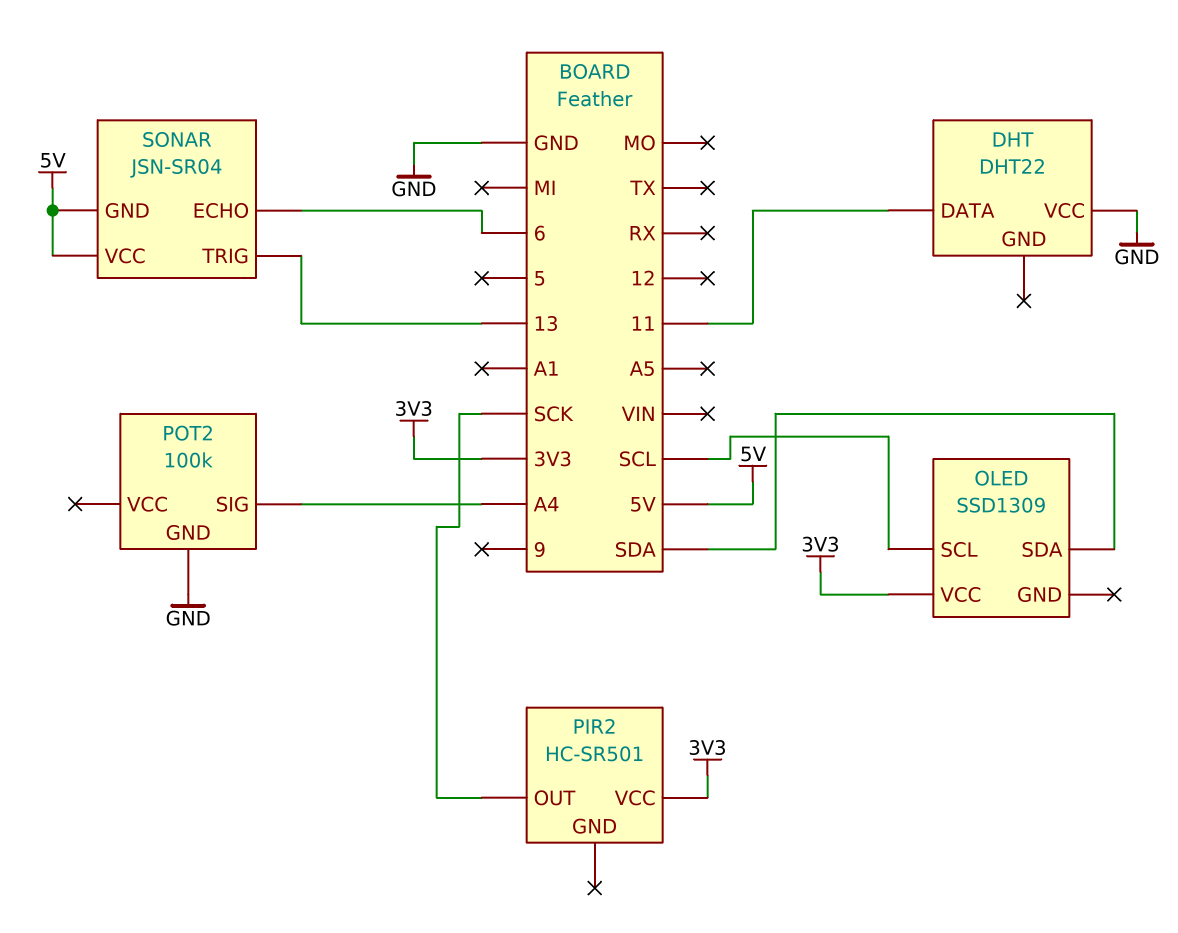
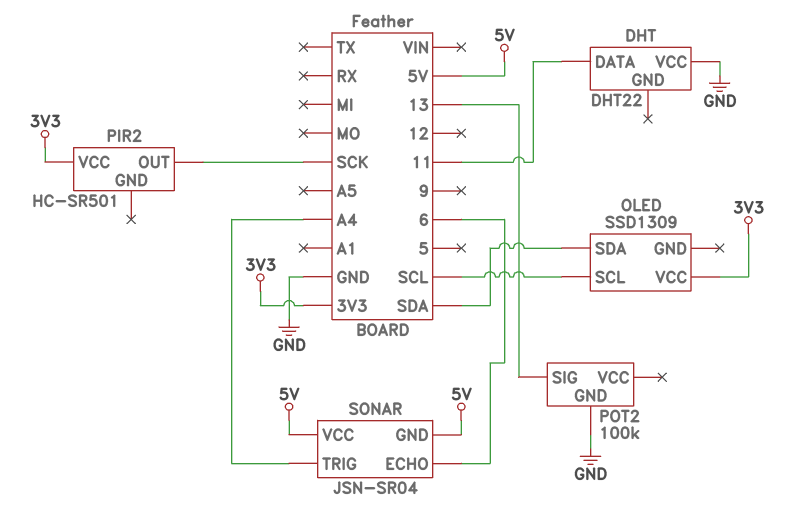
POT2 pin SIG: A4 -> 13
SONAR pin TRIG: 13 -> A4

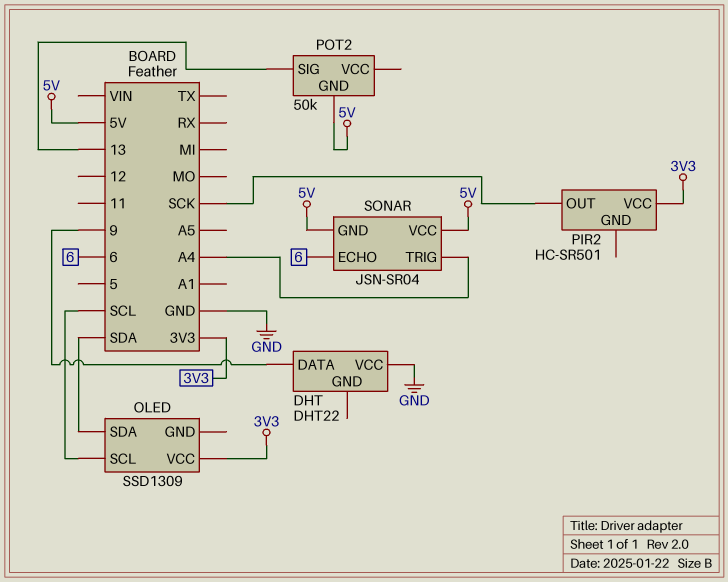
DHT pin DATA: 11 -> 9
POT2: 100k -> 50k
POT2 pin GND: GND -> 5V

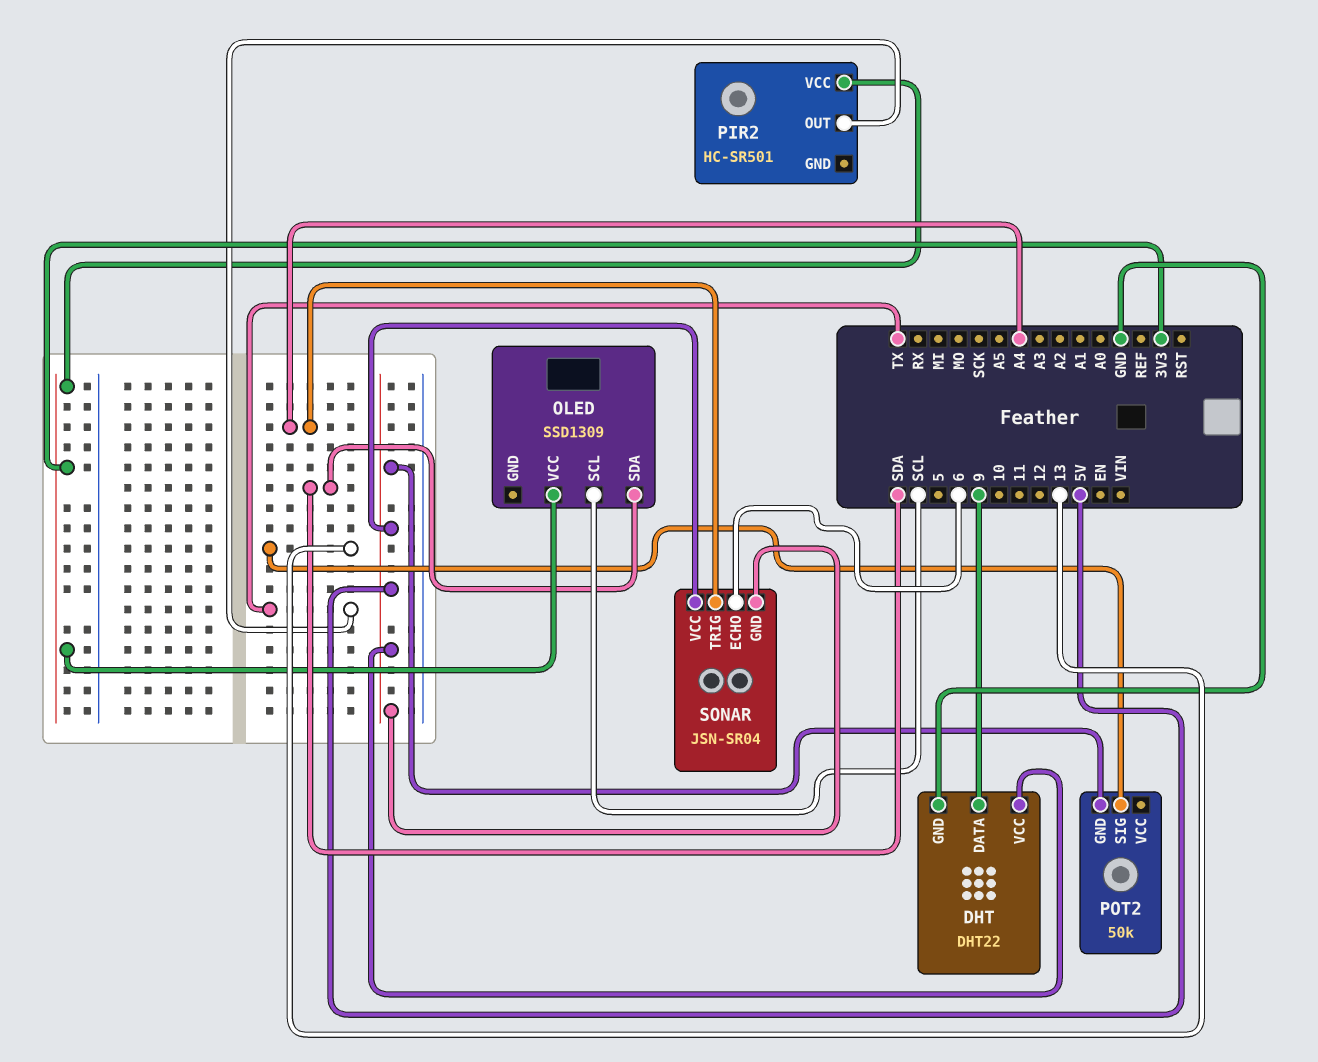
DHT pin GND: none -> GND
DHT pin VCC: GND -> 5V
PIR2 pin OUT: SCK -> TX

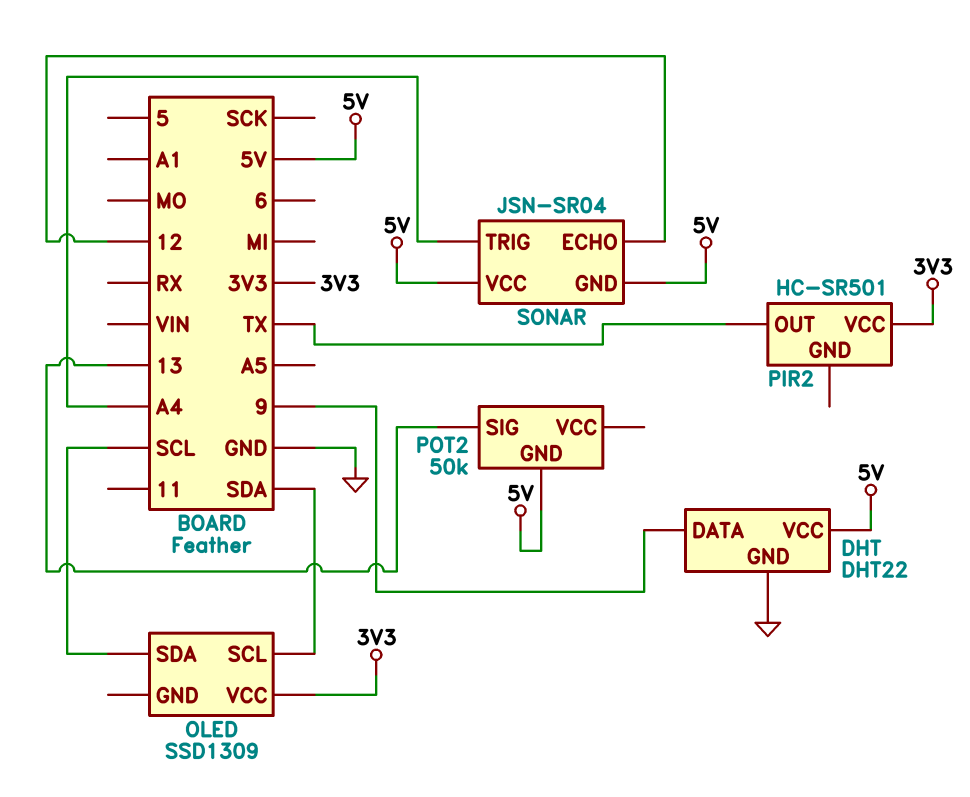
OLED pin SCL: SCL -> SDA
OLED pin SDA: SDA -> SCL
SONAR pin ECHO: 6 -> 12

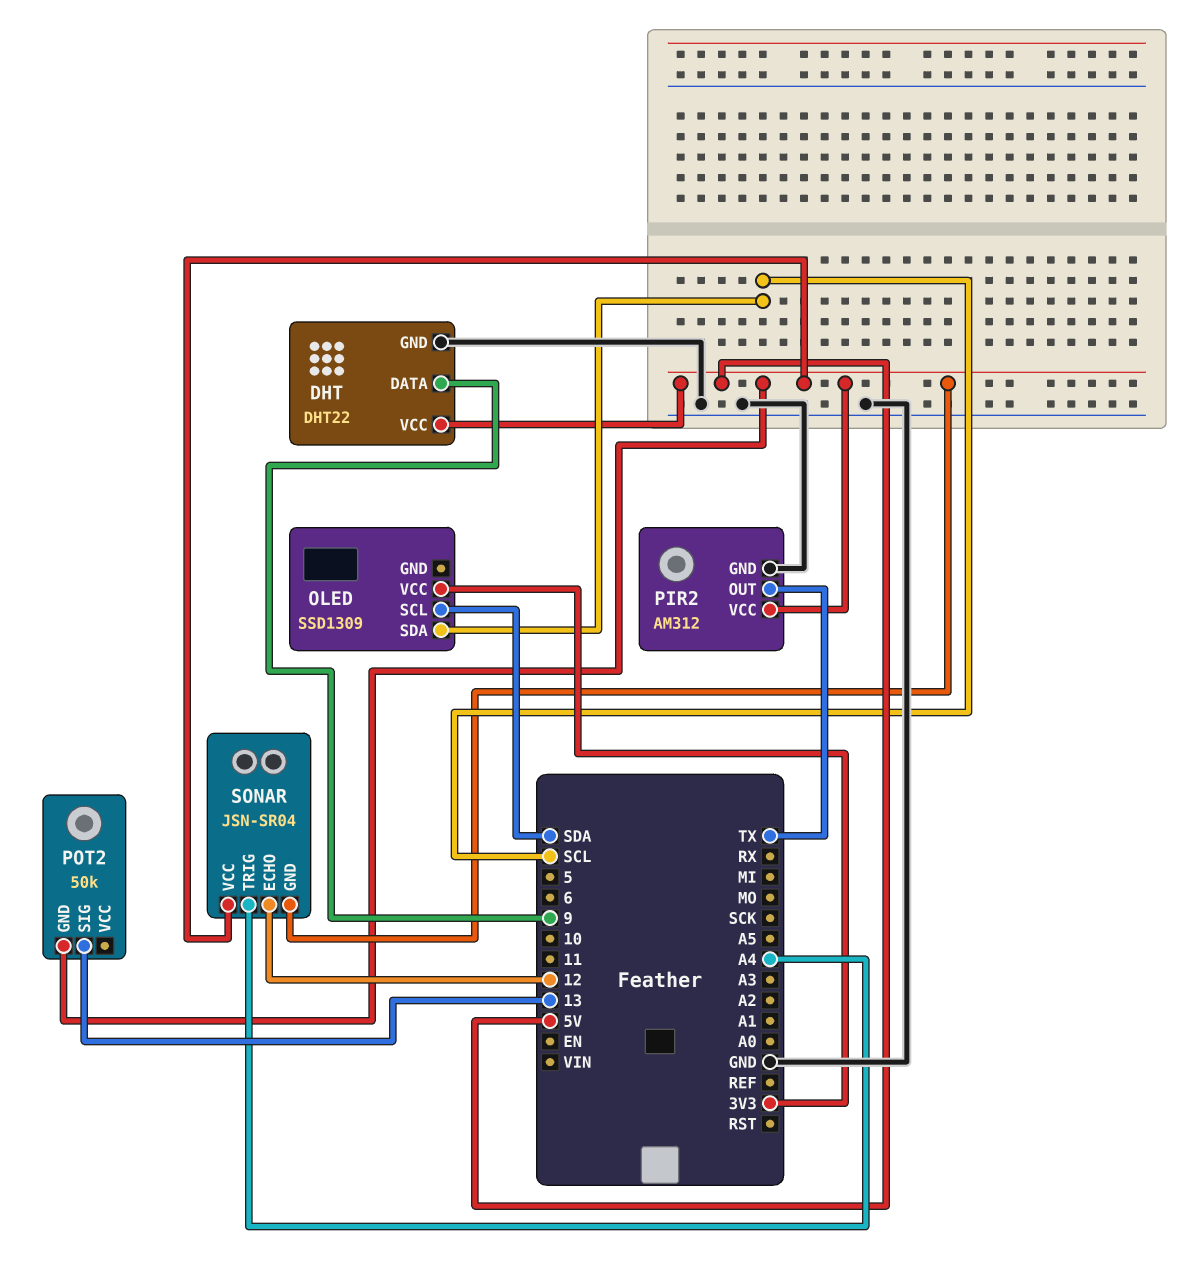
PIR2: HC-SR501 -> AM312
PIR2 pin GND: none -> GND
PIR2 pin VCC: 3V3 -> 5V

